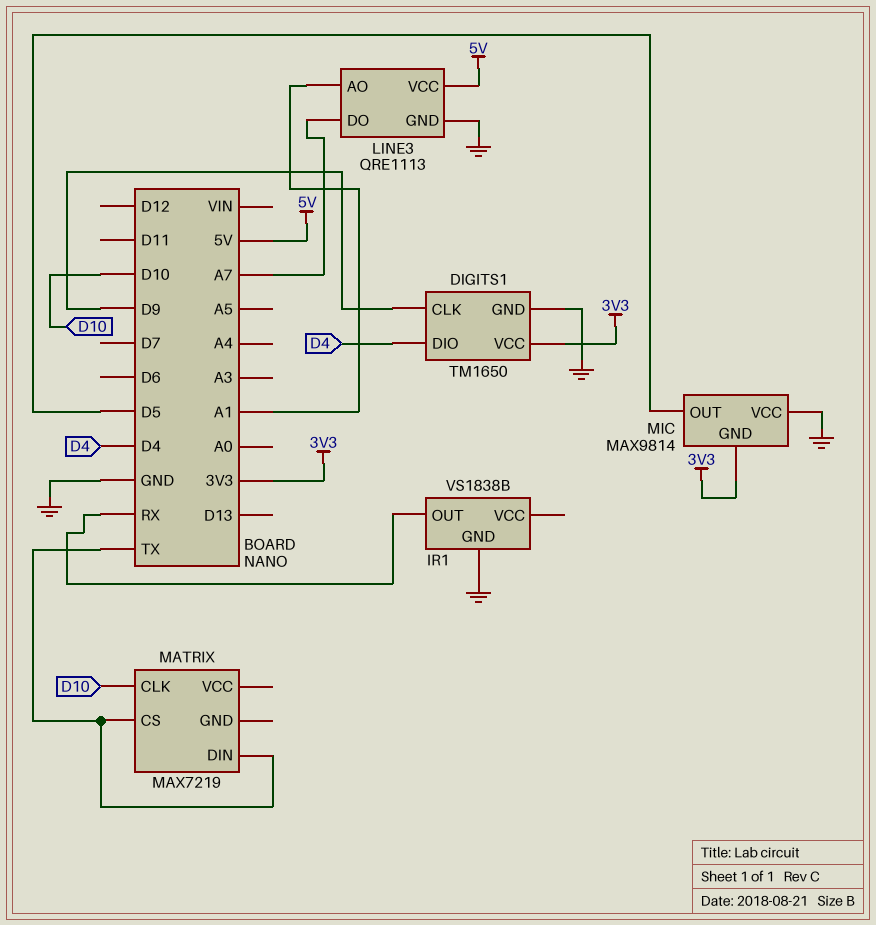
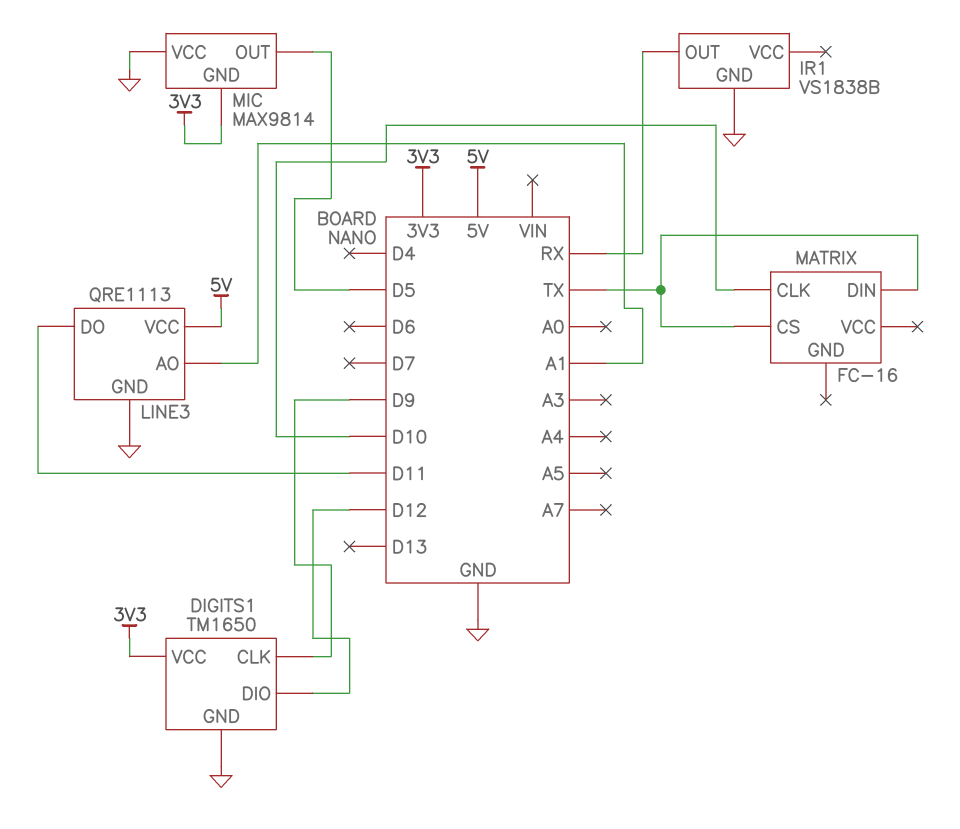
DIGITS1 pin DIO: D4 -> D12
LINE3 pin DO: A7 -> D11
MATRIX: MAX7219 -> FC-16

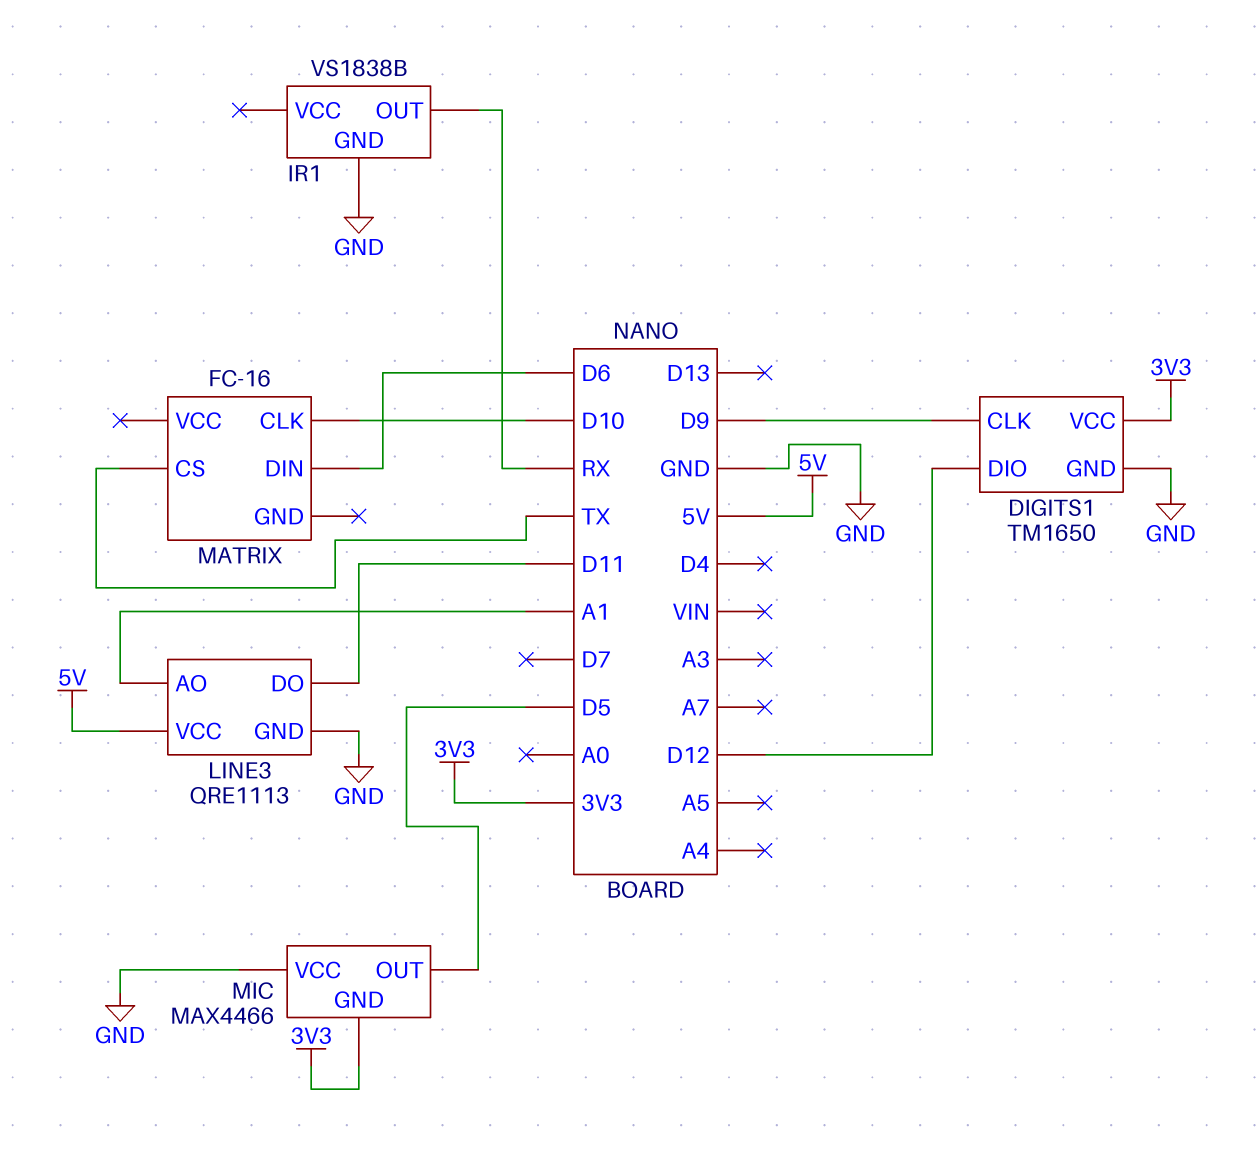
MATRIX pin DIN: TX -> D6
MIC: MAX9814 -> MAX4466

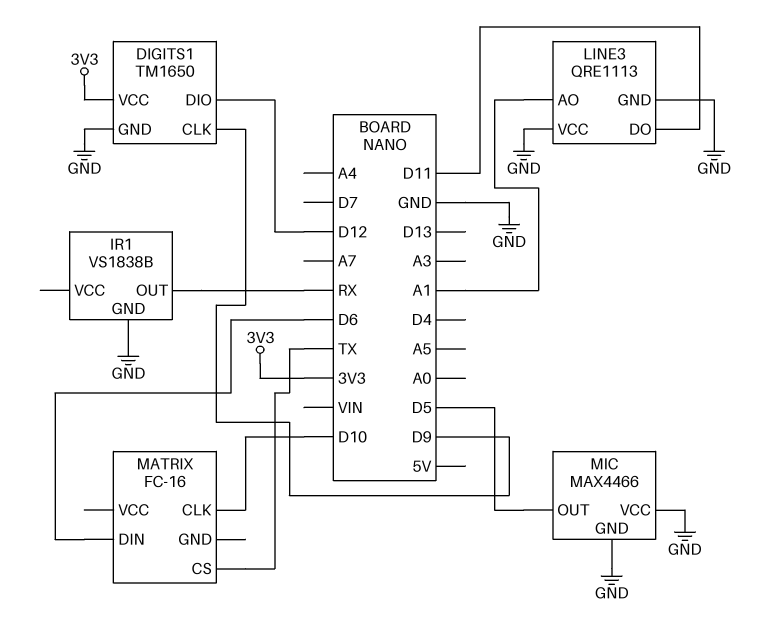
LINE3 pin VCC: 5V -> GND
MIC pin GND: 3V3 -> GND

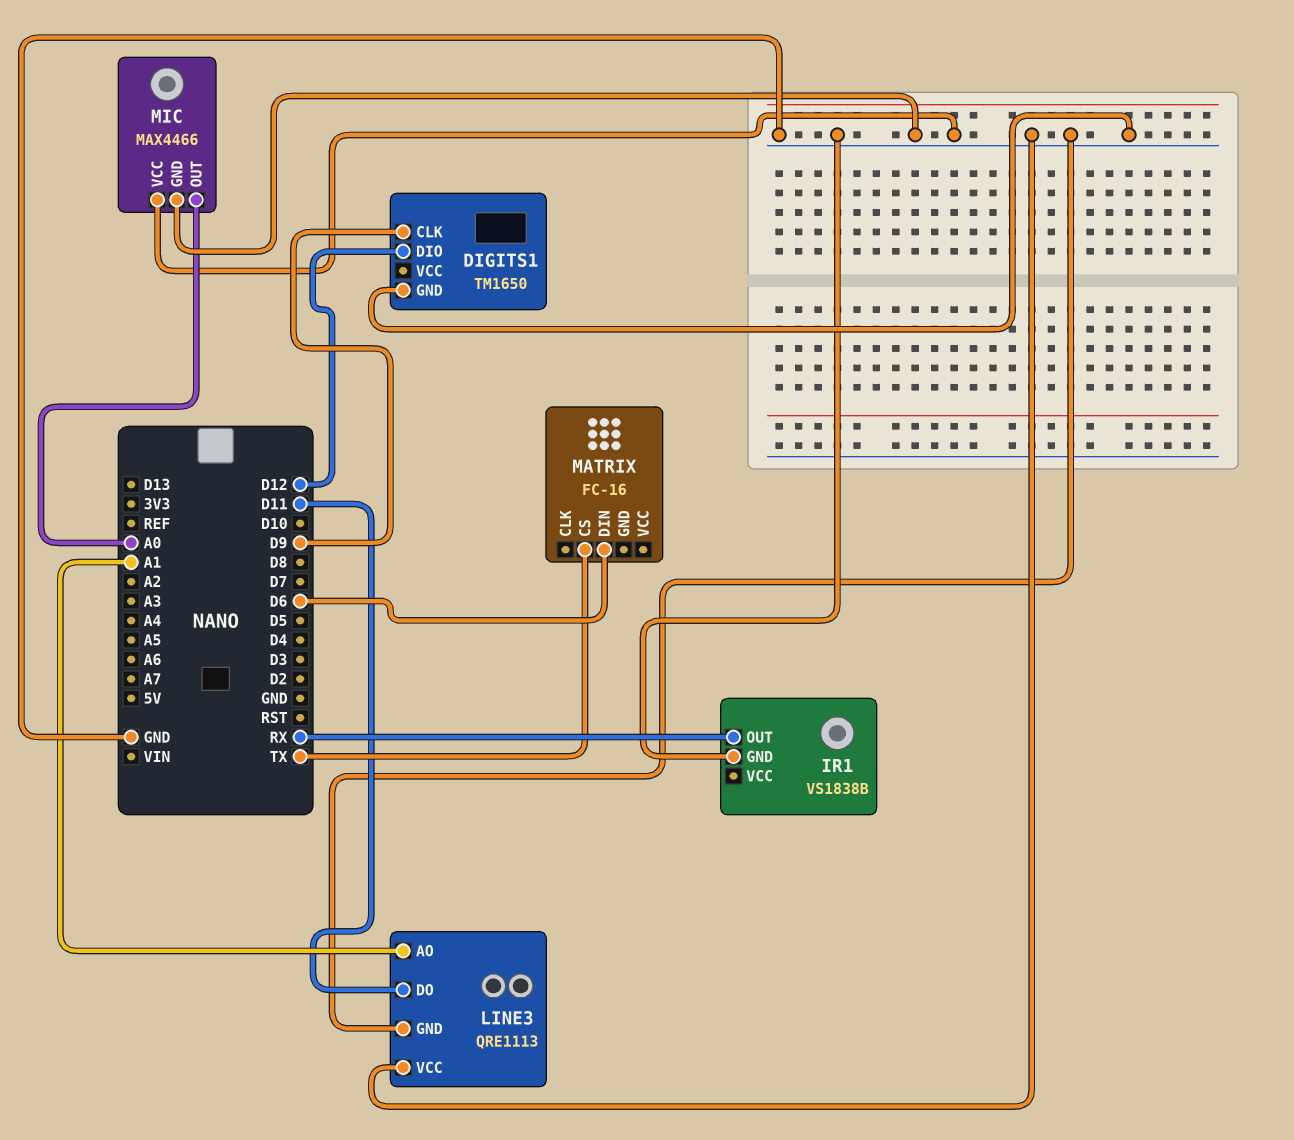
DIGITS1 pin VCC: 3V3 -> none
MATRIX pin CLK: D10 -> none
MIC pin OUT: D5 -> A0

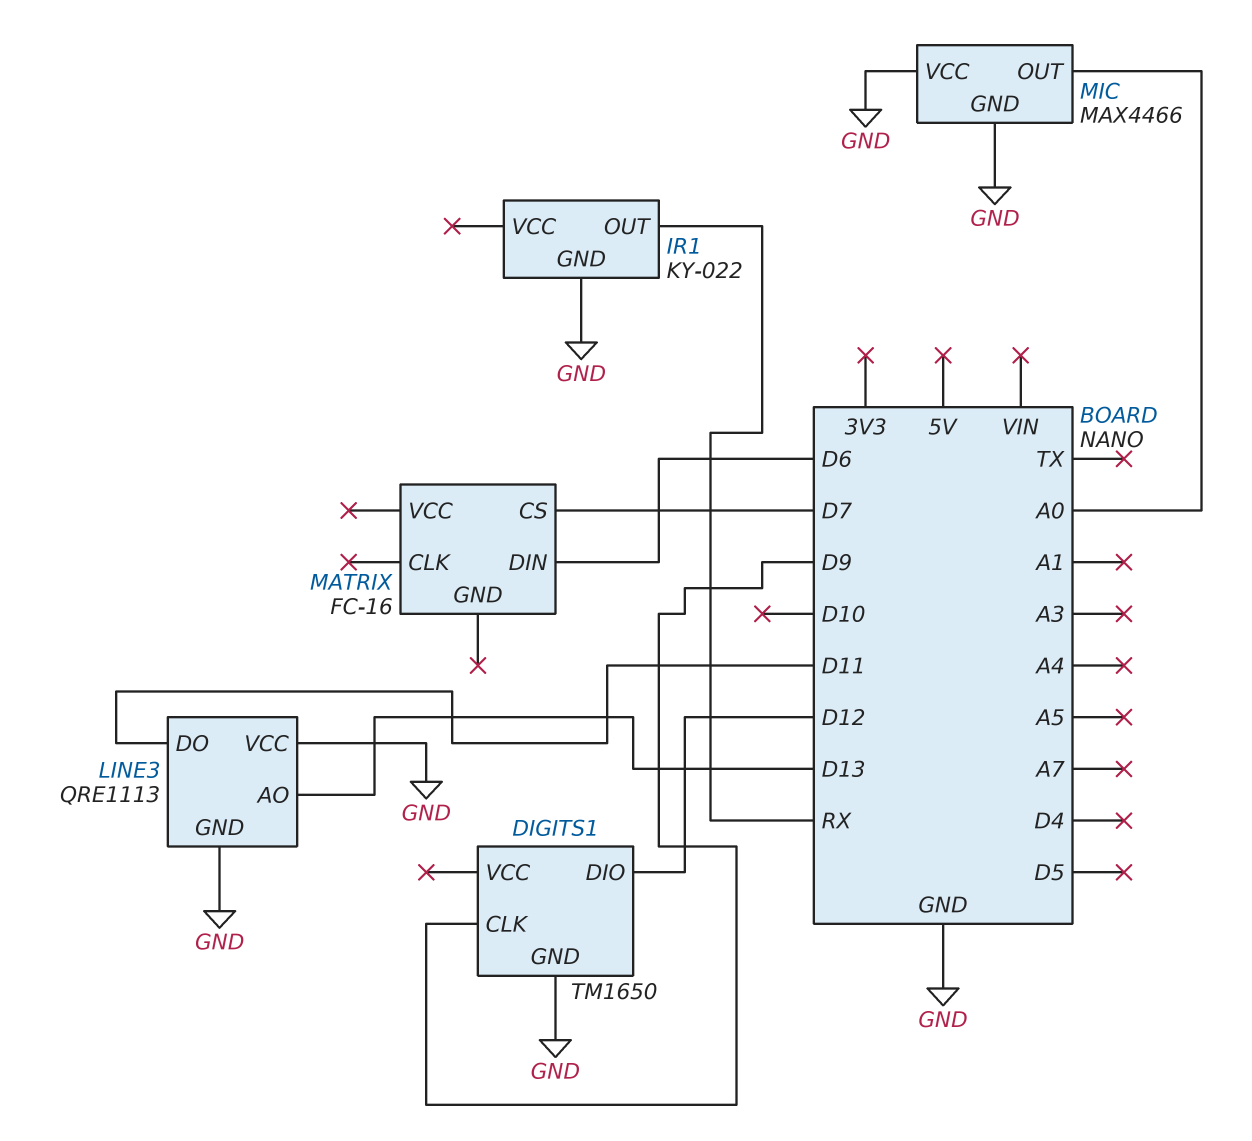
IR1: VS1838B -> KY-022
LINE3 pin AO: A1 -> D13
MATRIX pin CS: TX -> D7

